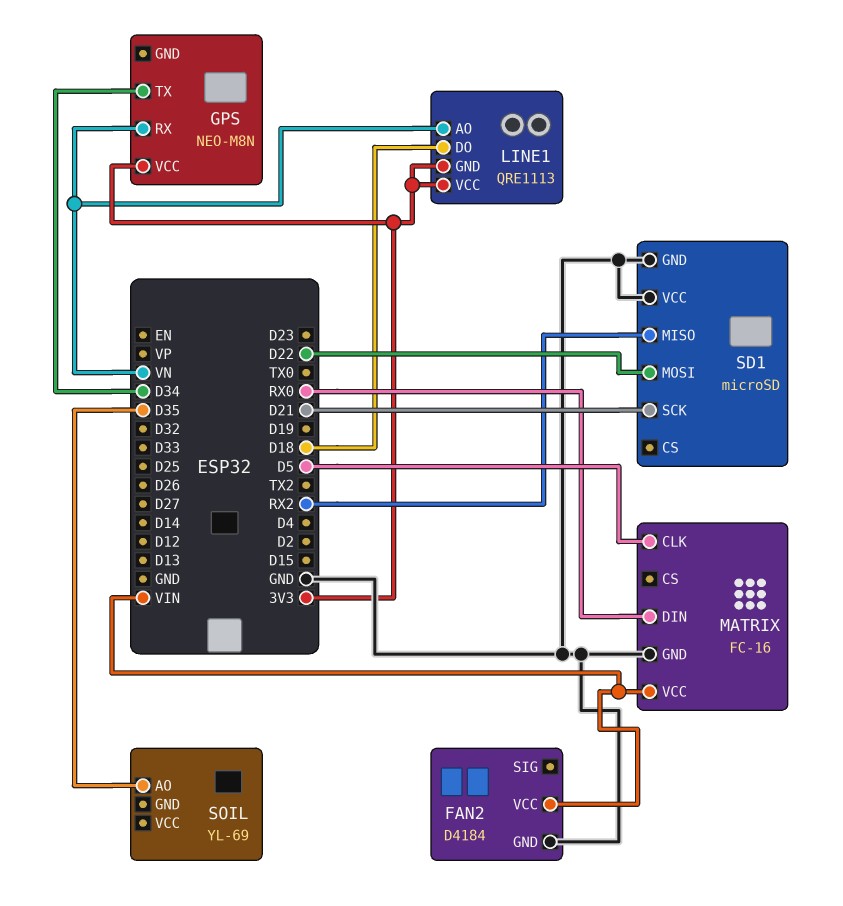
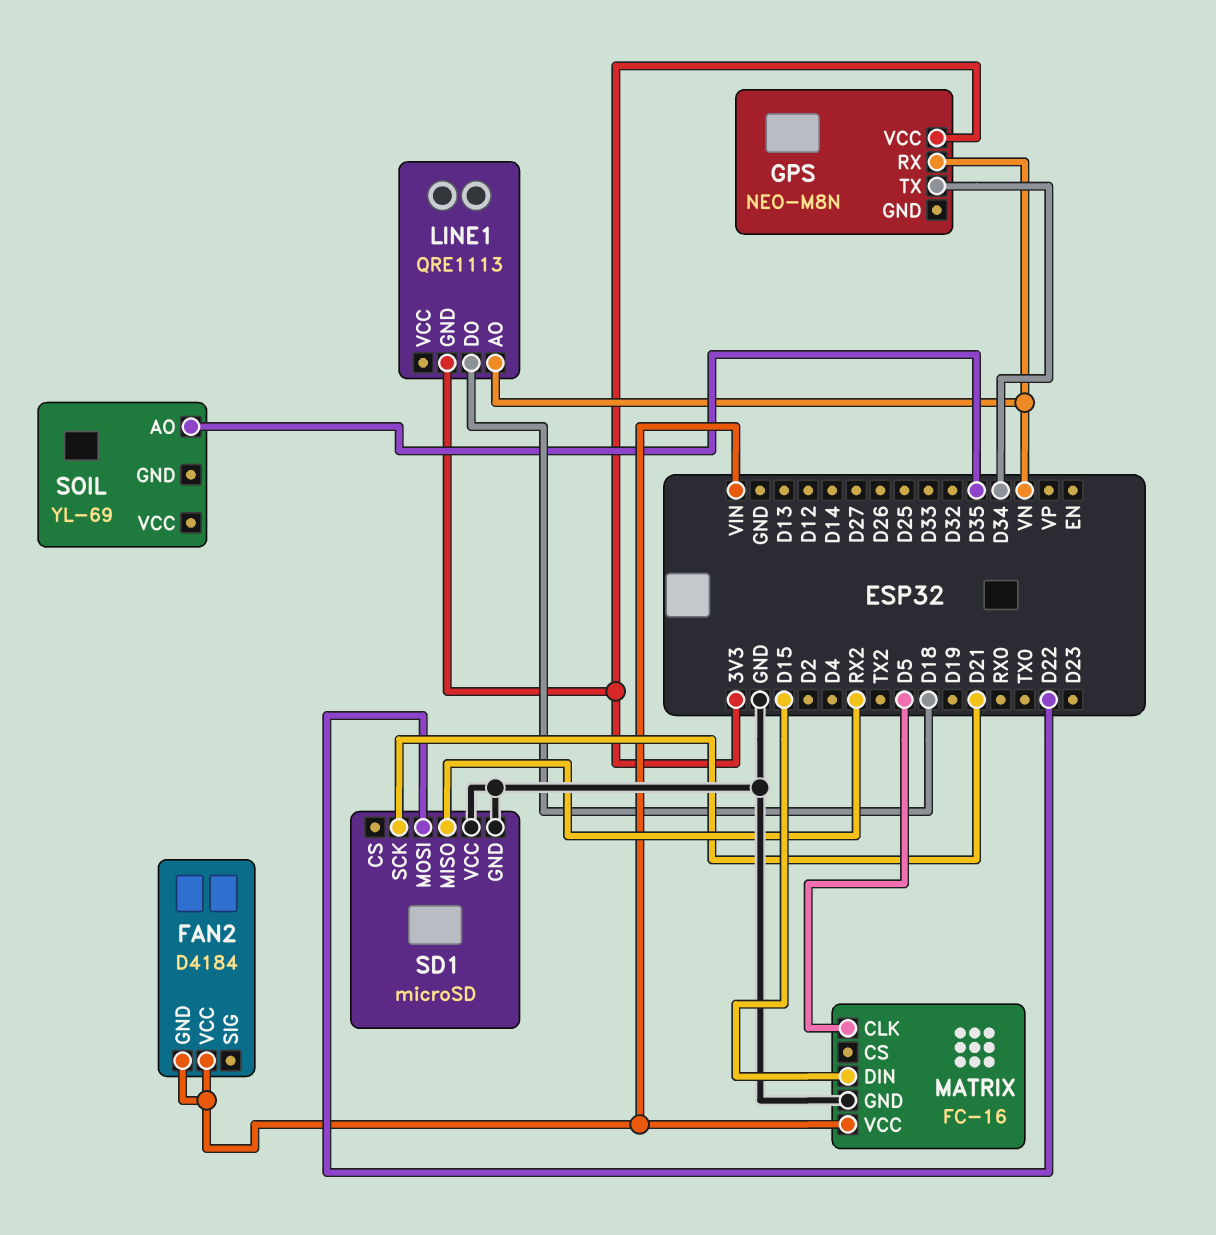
FAN2 pin GND: GND -> VIN
LINE1 pin VCC: 3V3 -> none
MATRIX pin DIN: RX0 -> D15

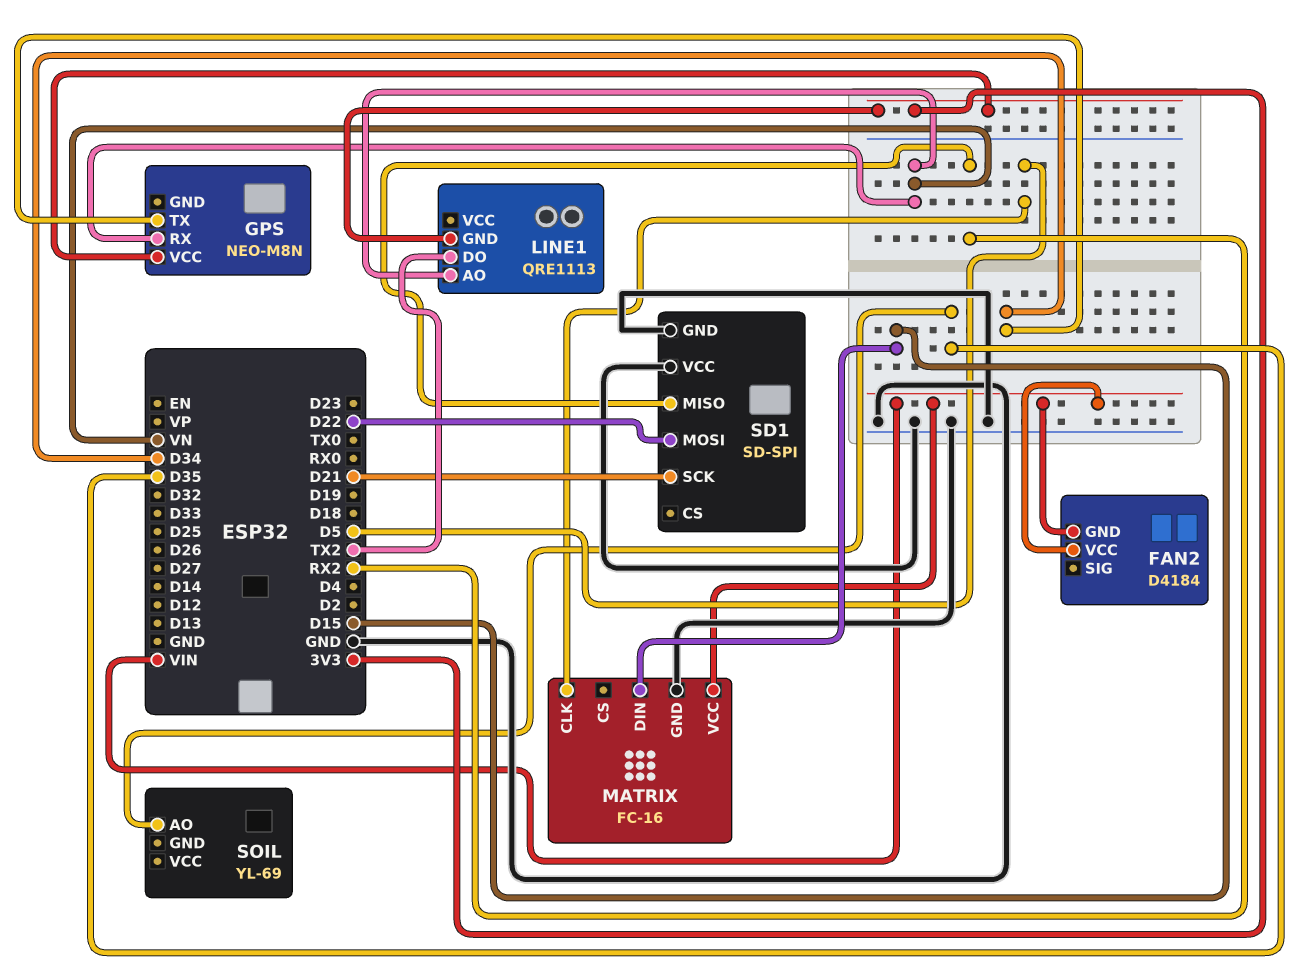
LINE1 pin DO: D18 -> TX2
SD1: microSD -> SD-SPI

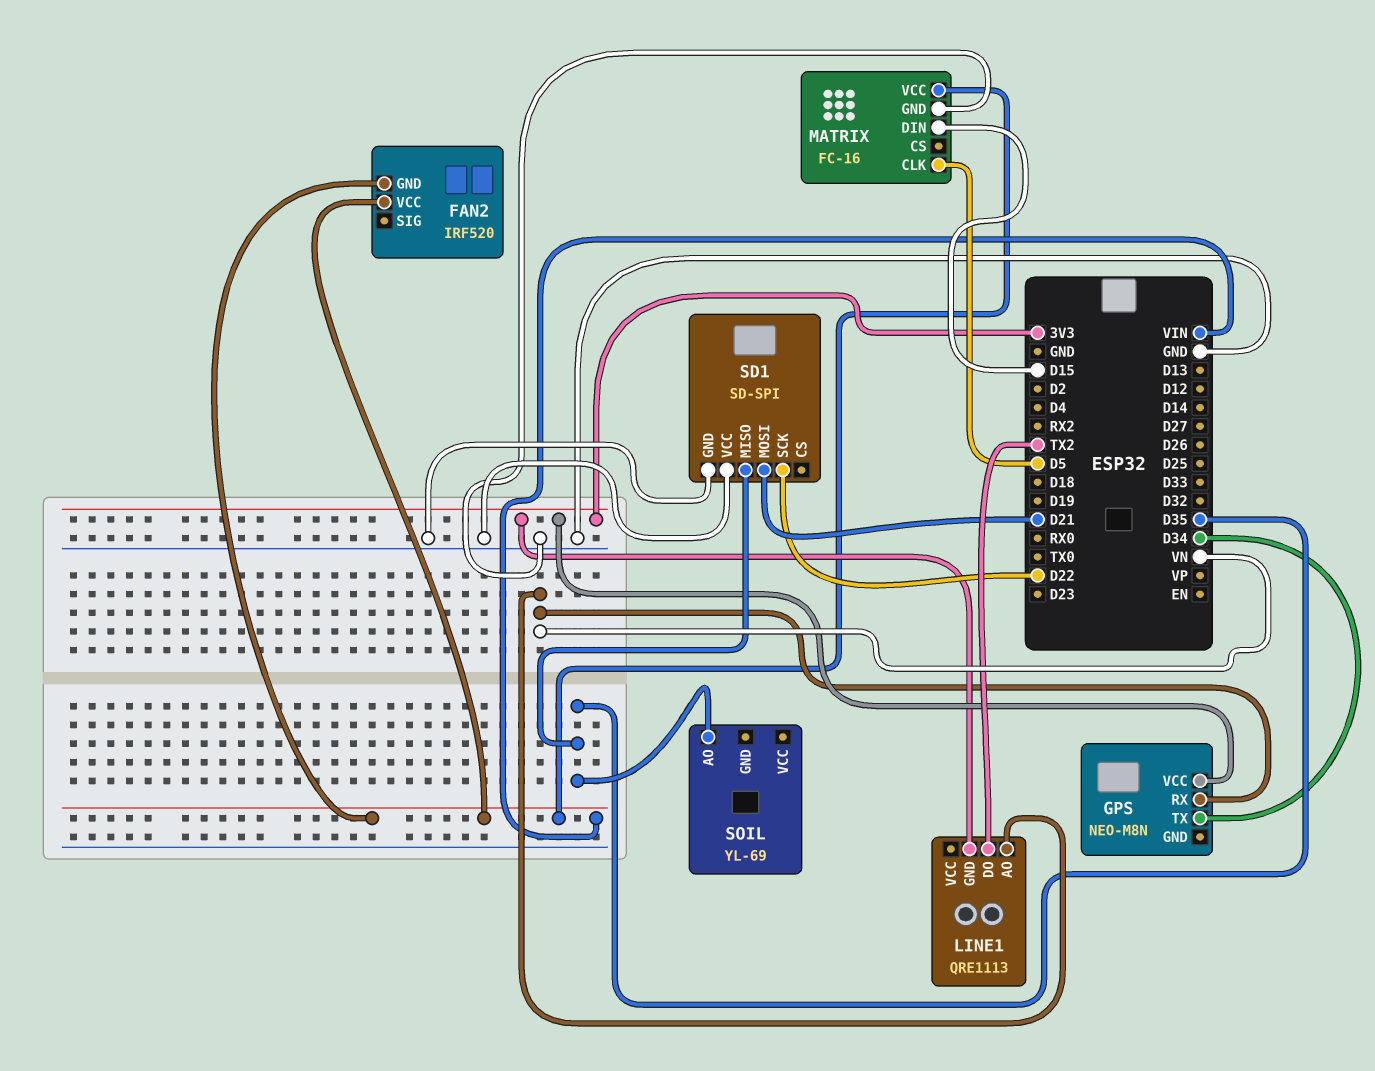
FAN2: D4184 -> IRF520
SD1 pin MISO: RX2 -> D35
SD1 pin MOSI: D22 -> D21
SD1 pin SCK: D21 -> D22

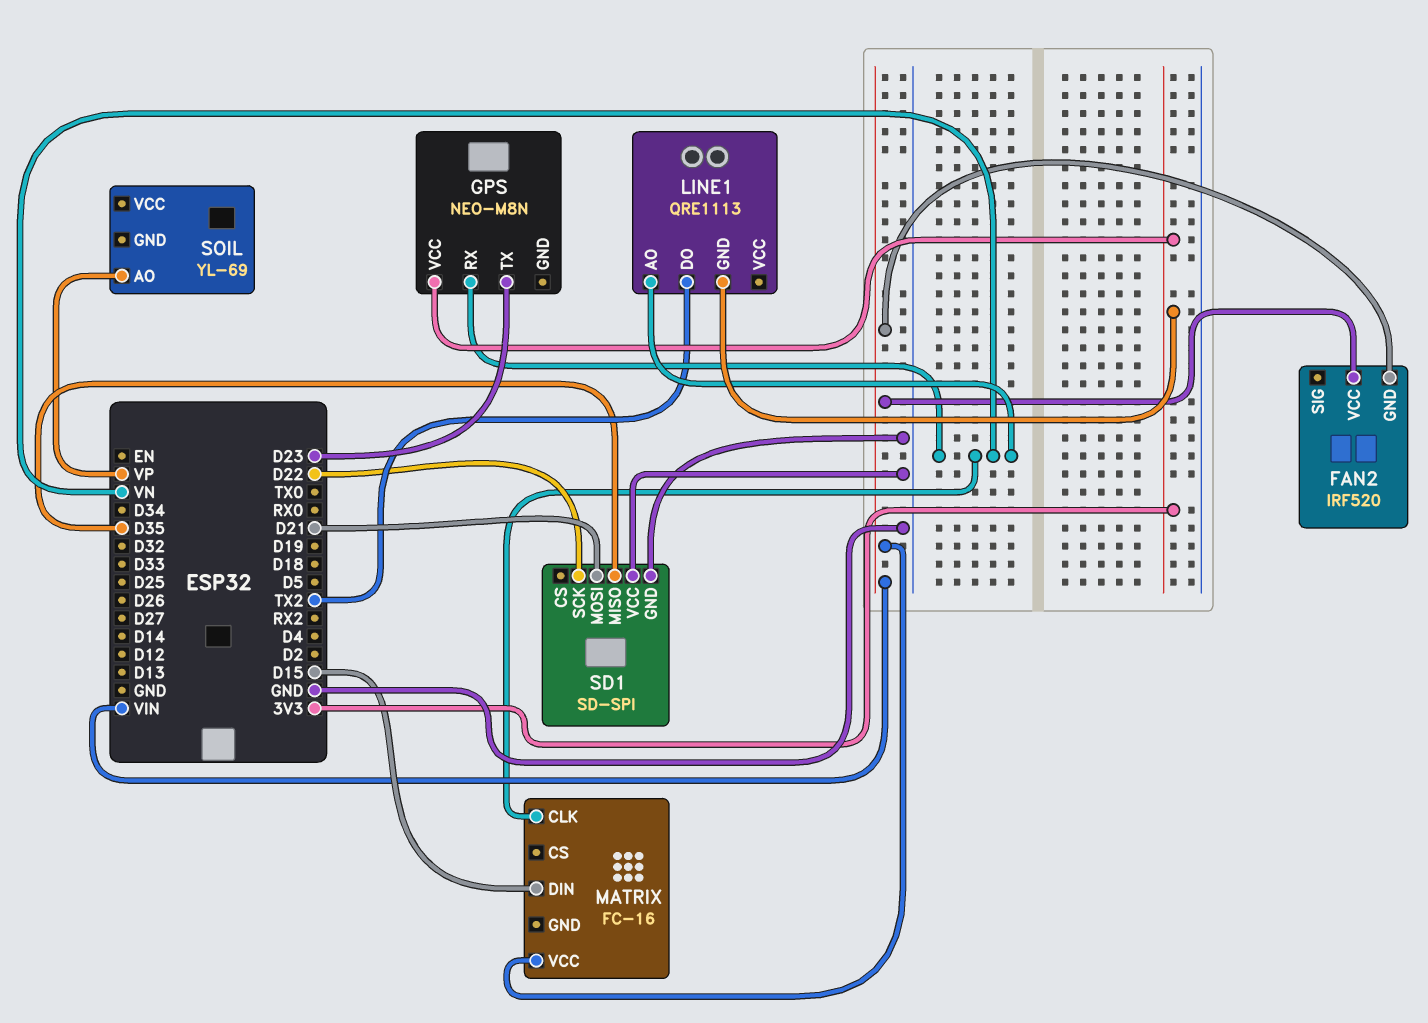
GPS pin TX: D34 -> D23
MATRIX pin CLK: D5 -> VN
MATRIX pin GND: GND -> none
SOIL pin AO: D35 -> VP

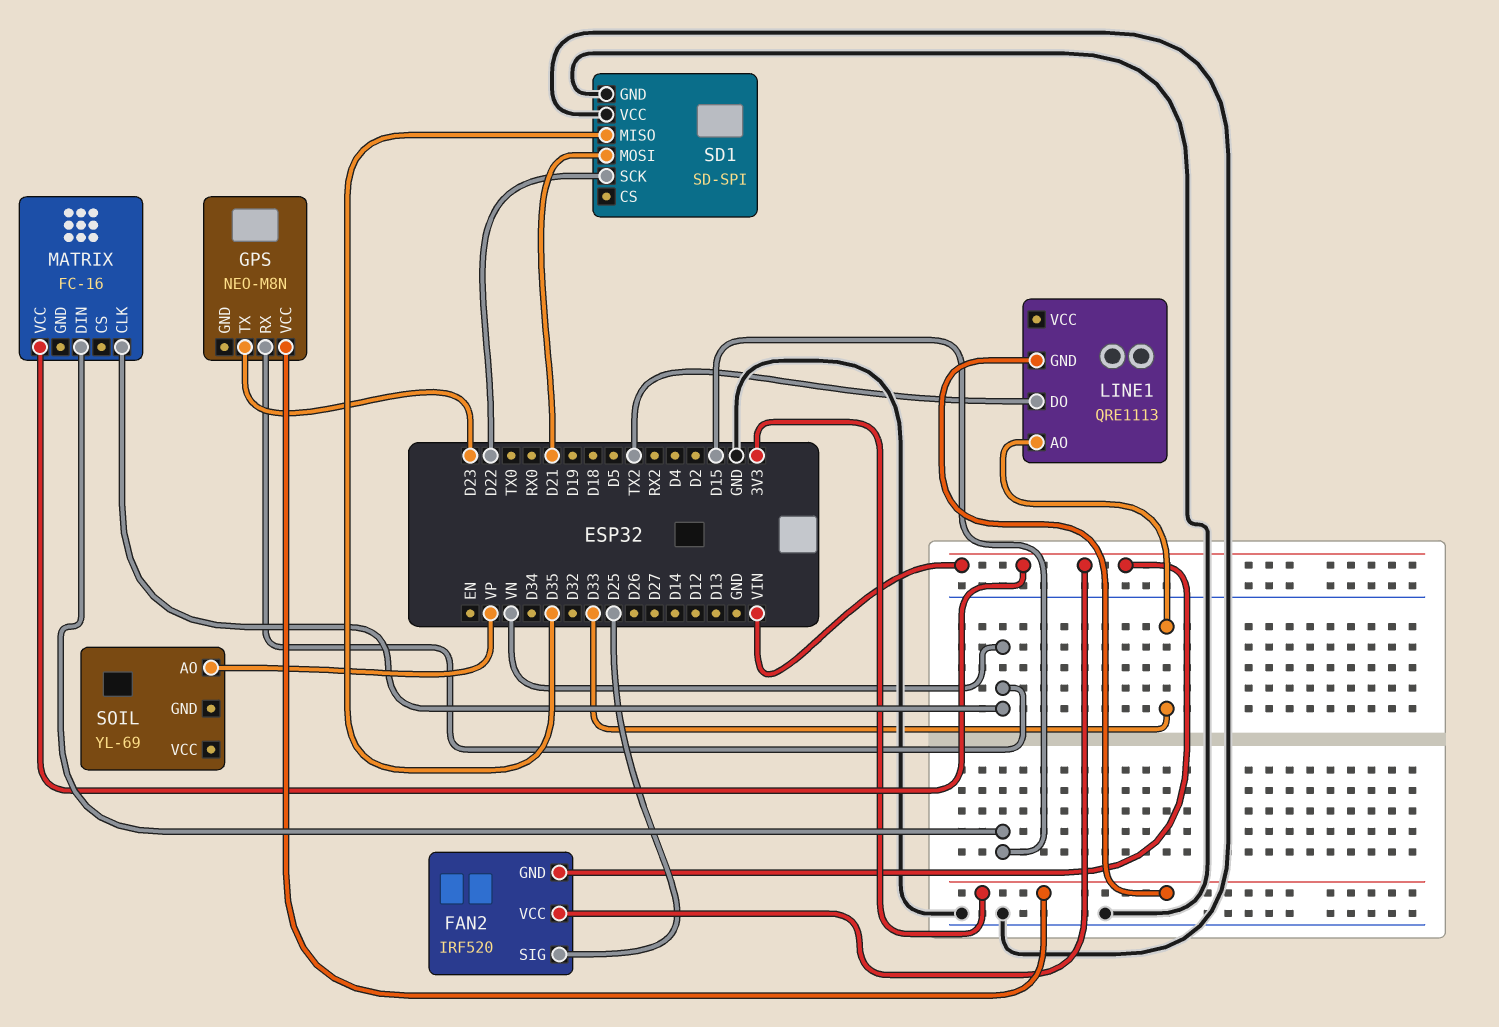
FAN2 pin SIG: none -> D25
LINE1 pin AO: VN -> D33

